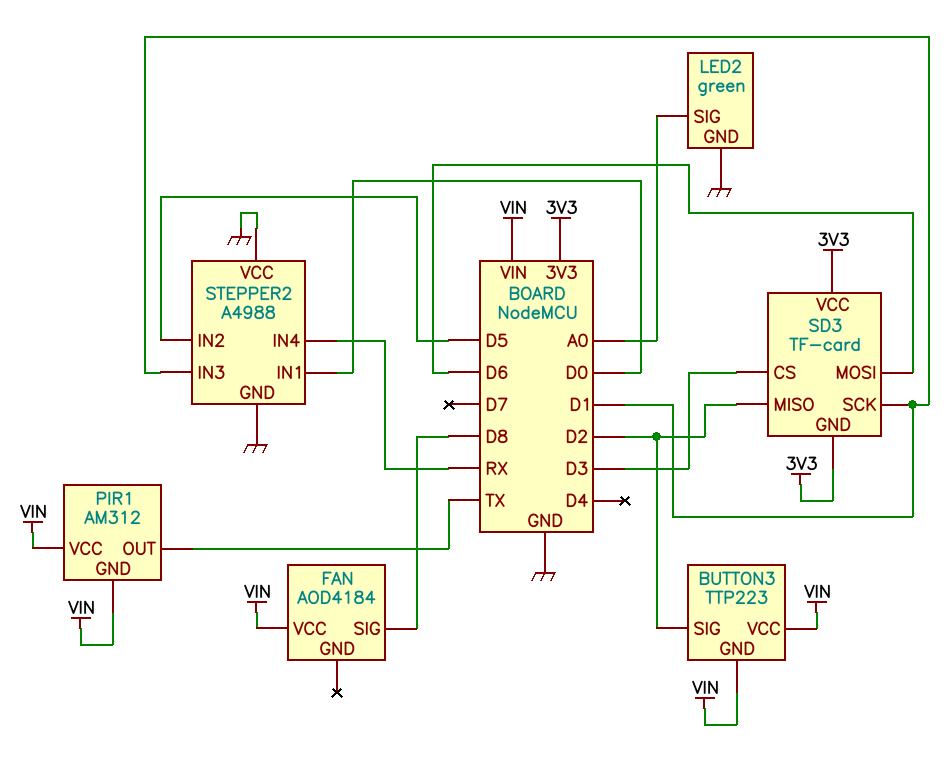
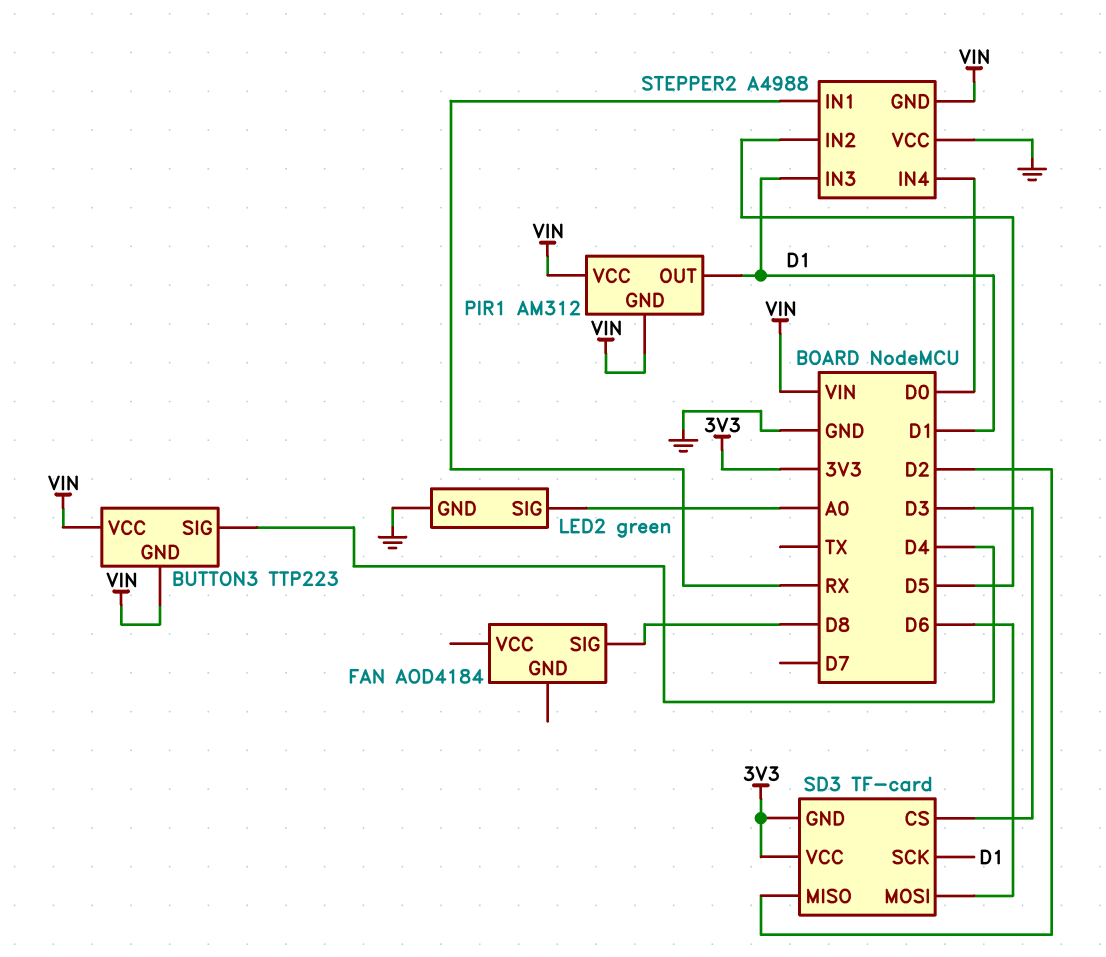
BUTTON3 pin SIG: D2 -> D4
FAN pin VCC: VIN -> none
PIR1 pin OUT: TX -> D1
STEPPER2 pin GND: GND -> VIN
STEPPER2 pin IN1: D0 -> RX
STEPPER2 pin IN4: RX -> D0

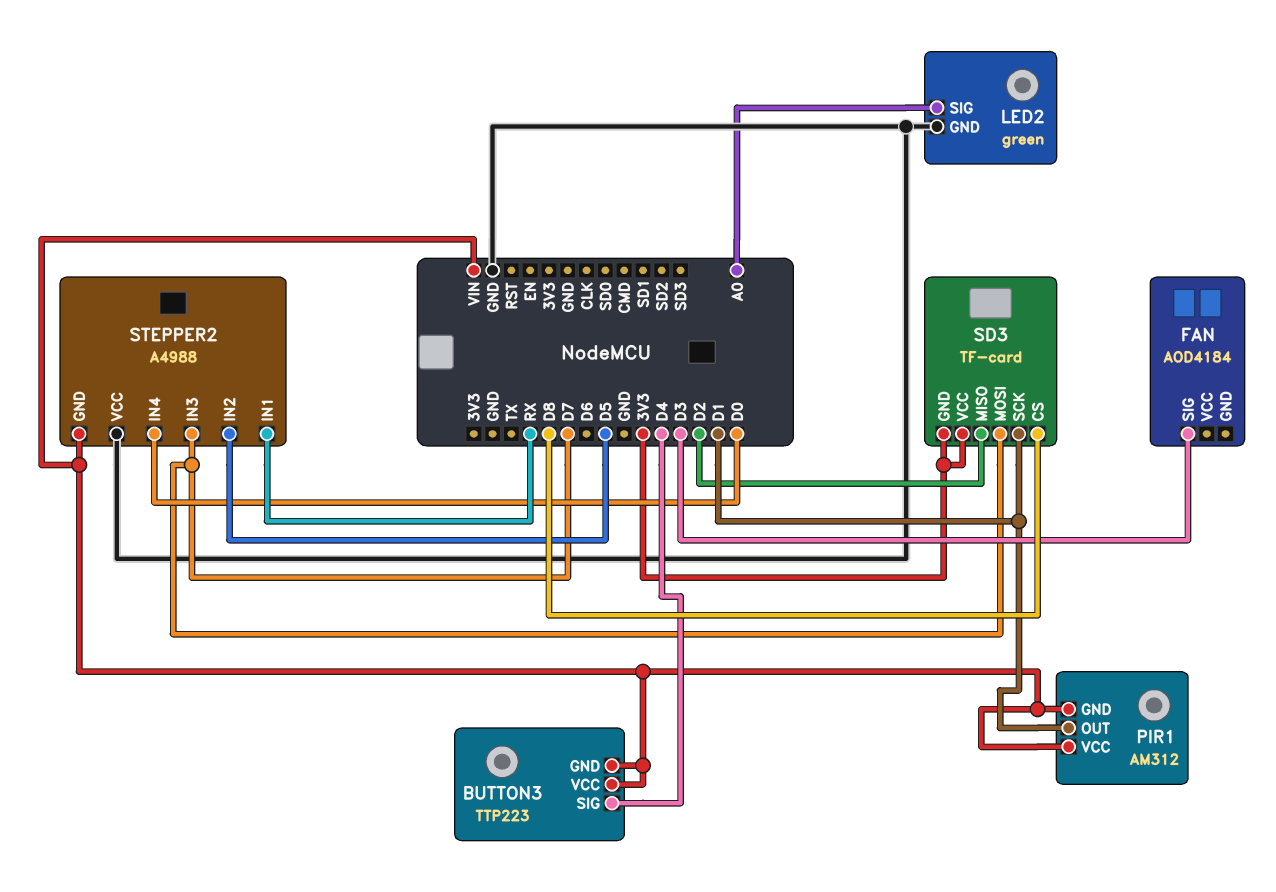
FAN pin SIG: D8 -> D3
SD3 pin CS: D3 -> D8
SD3 pin MOSI: D6 -> D7
STEPPER2 pin IN3: D1 -> D7

